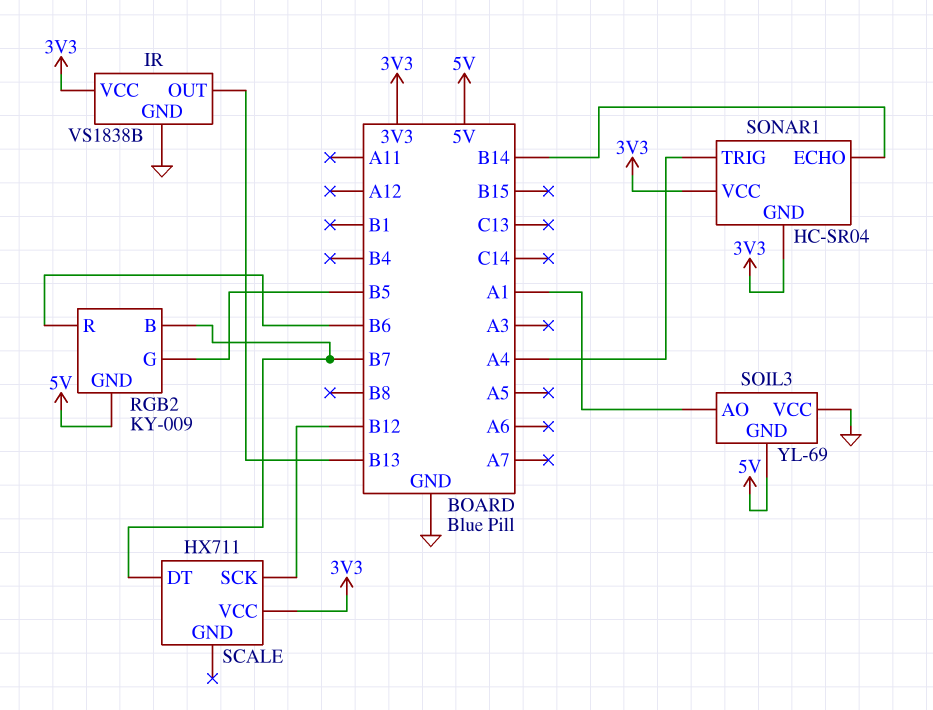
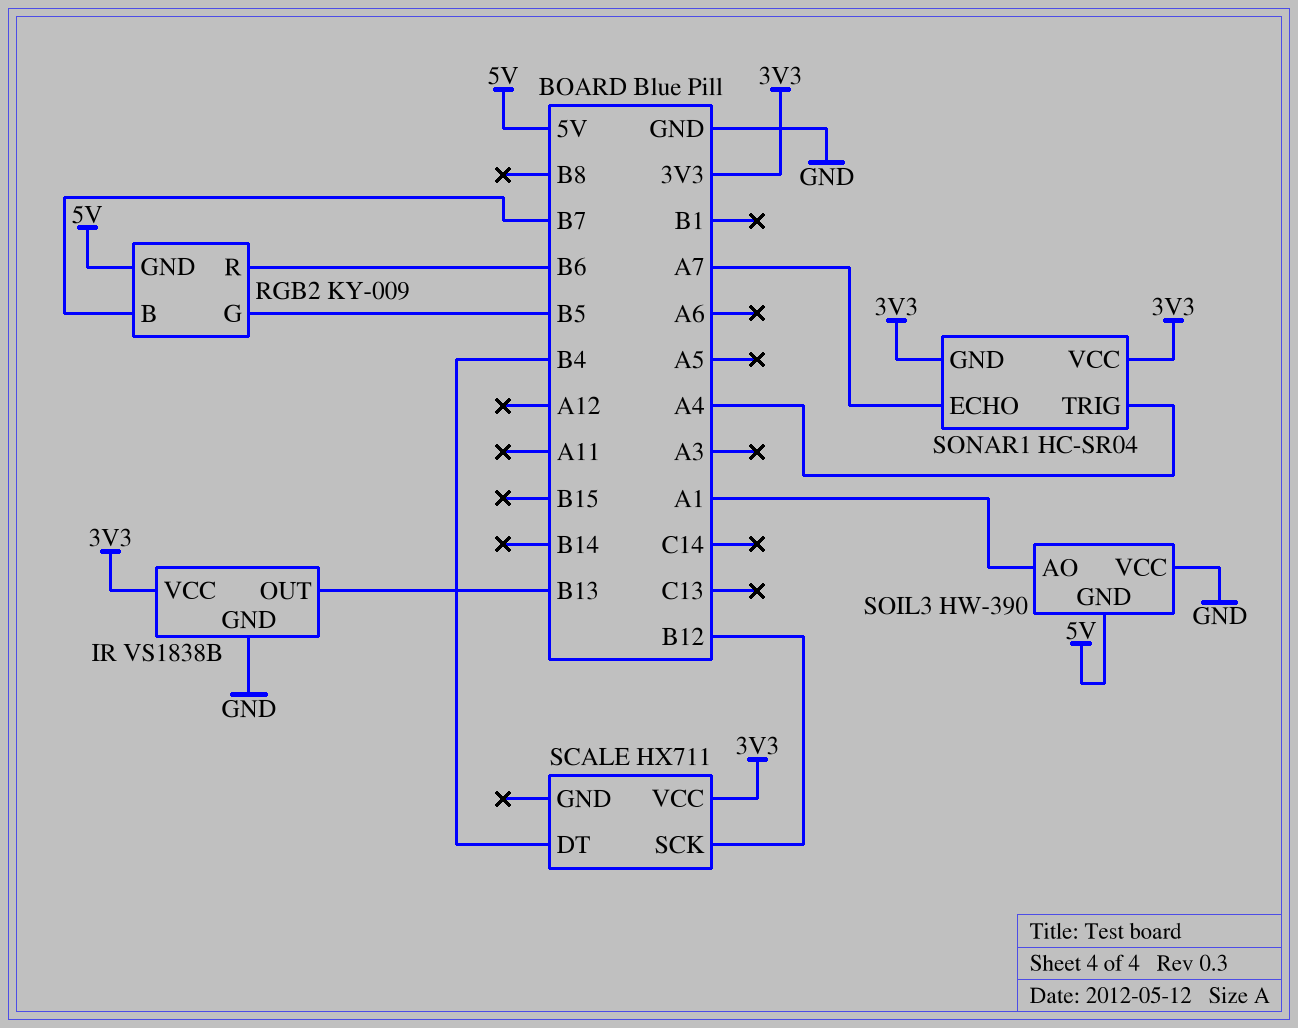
SCALE pin DT: B7 -> B4
SOIL3: YL-69 -> HW-390
SONAR1 pin ECHO: B14 -> A7

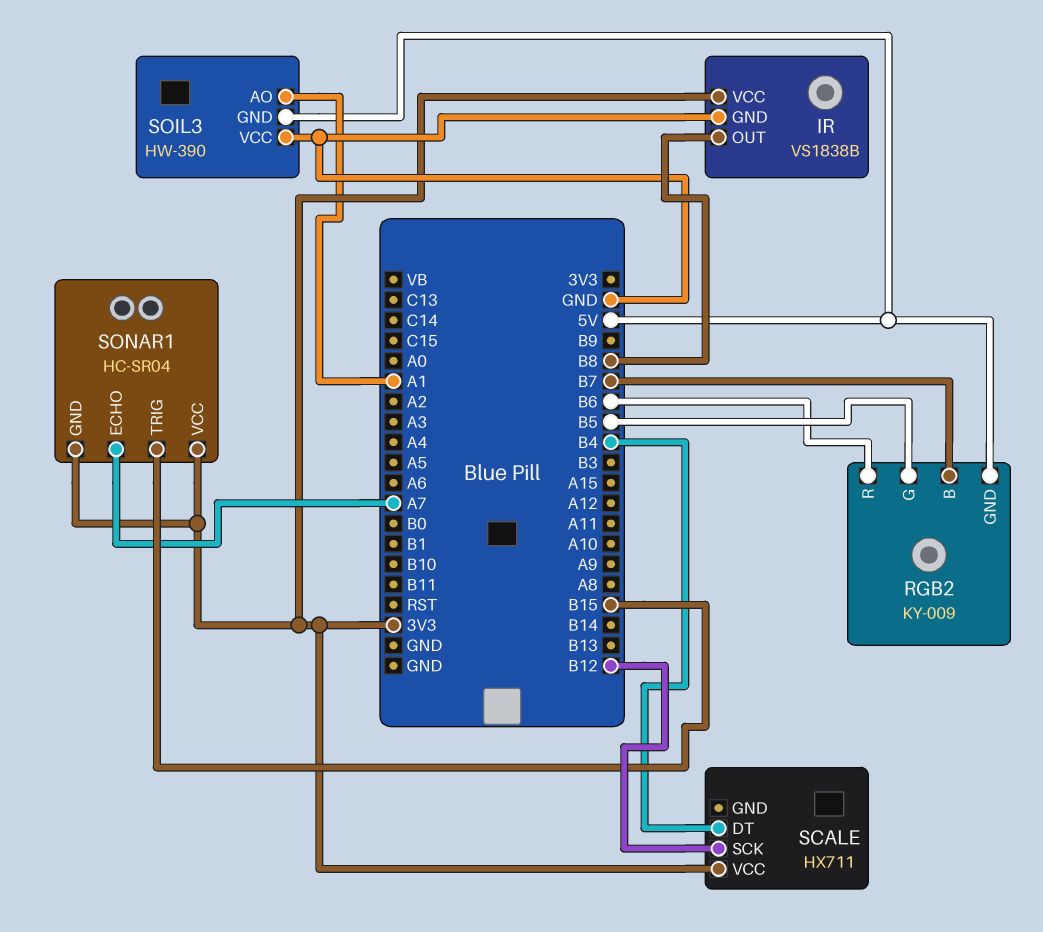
IR pin OUT: B13 -> B8
SONAR1 pin TRIG: A4 -> B15

